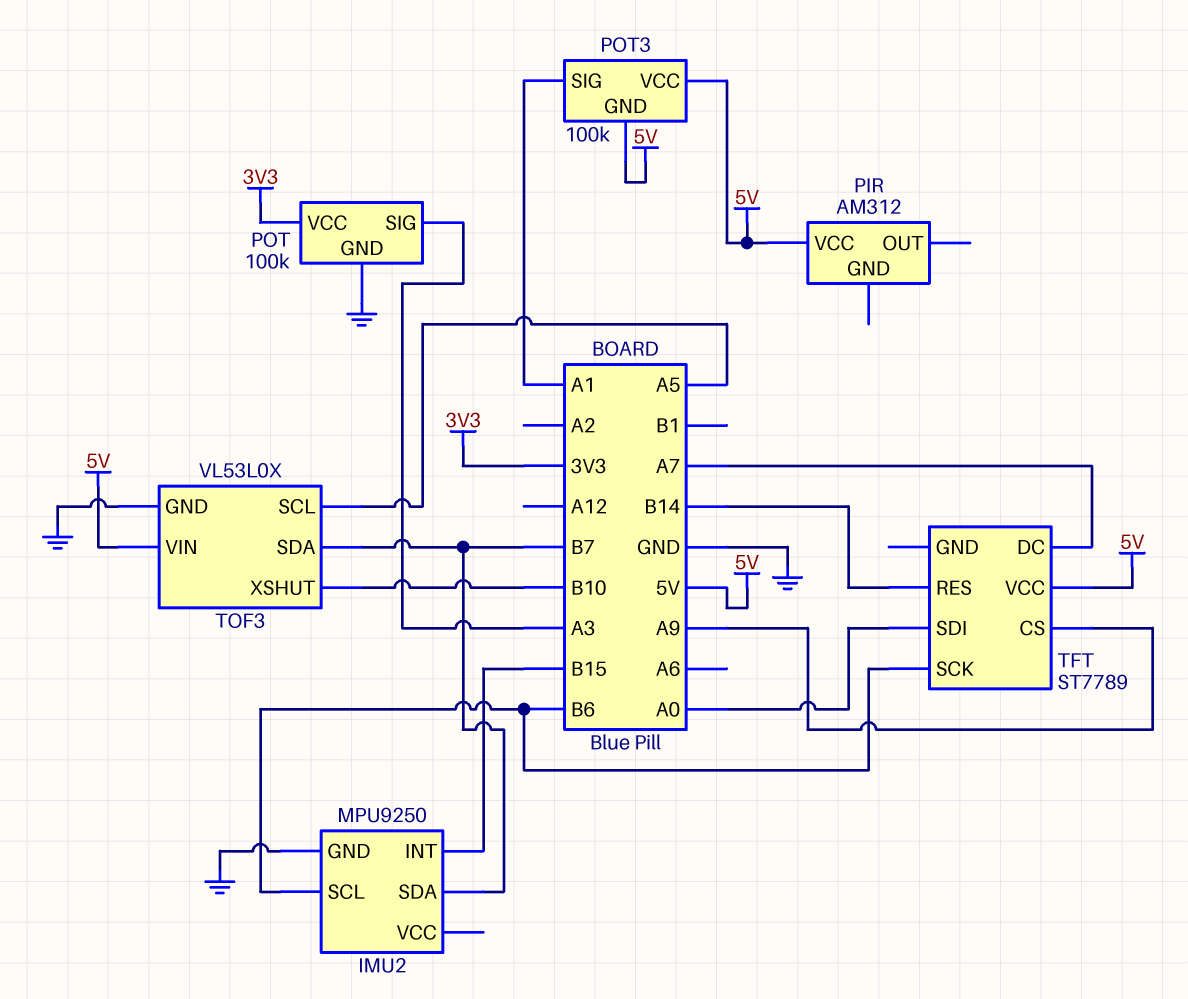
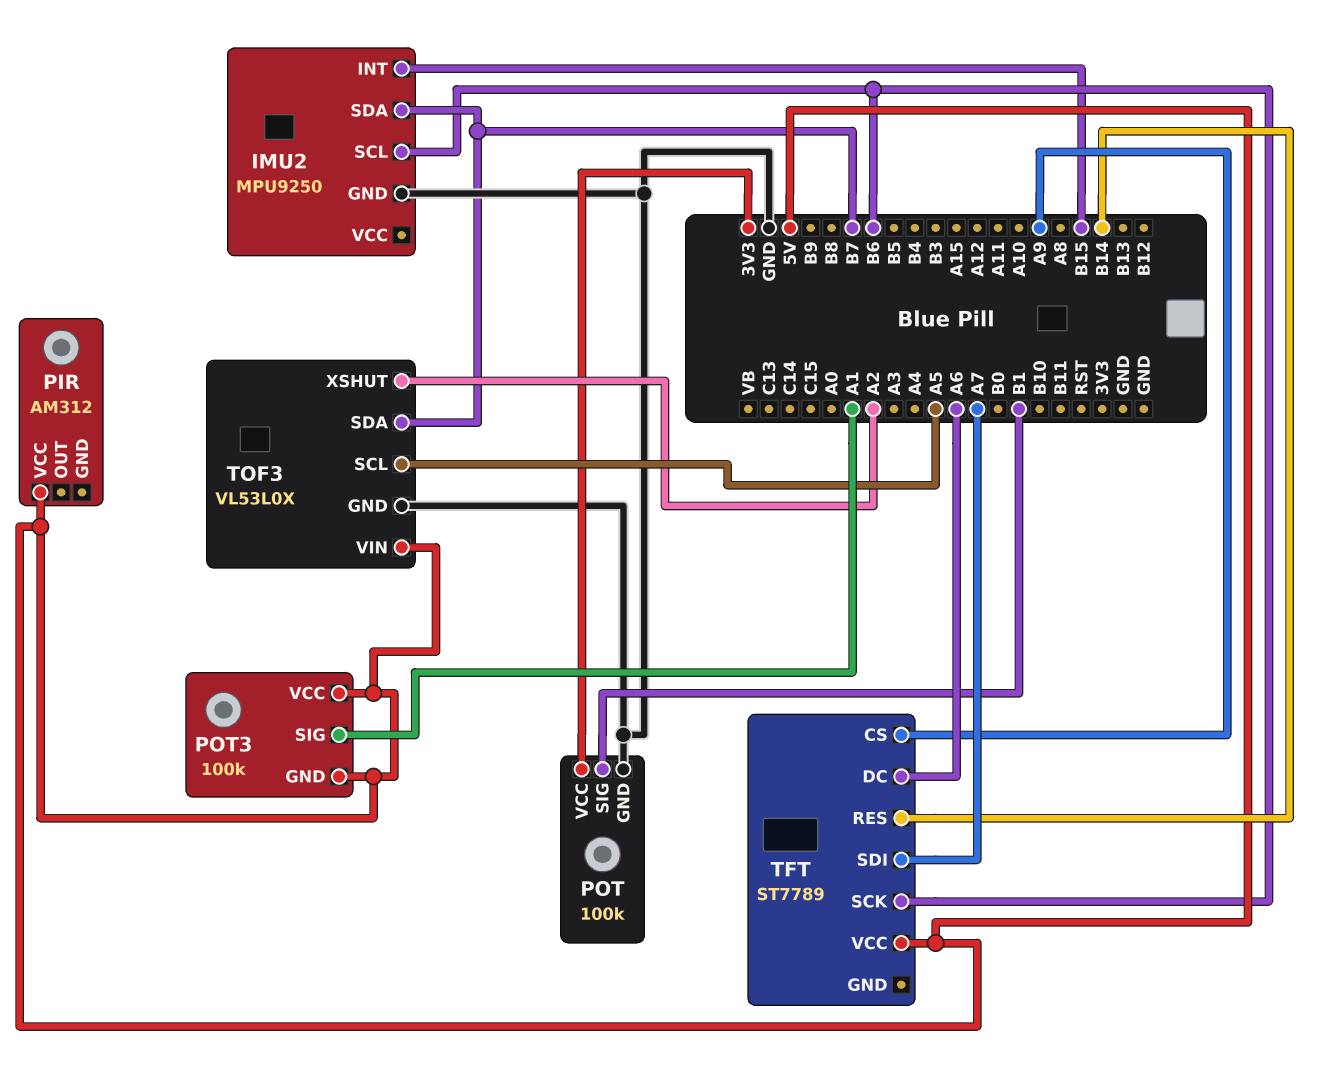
POT pin SIG: A3 -> B1
TFT pin DC: A7 -> A6
TFT pin SDI: A0 -> A7
TOF3 pin XSHUT: B10 -> A2

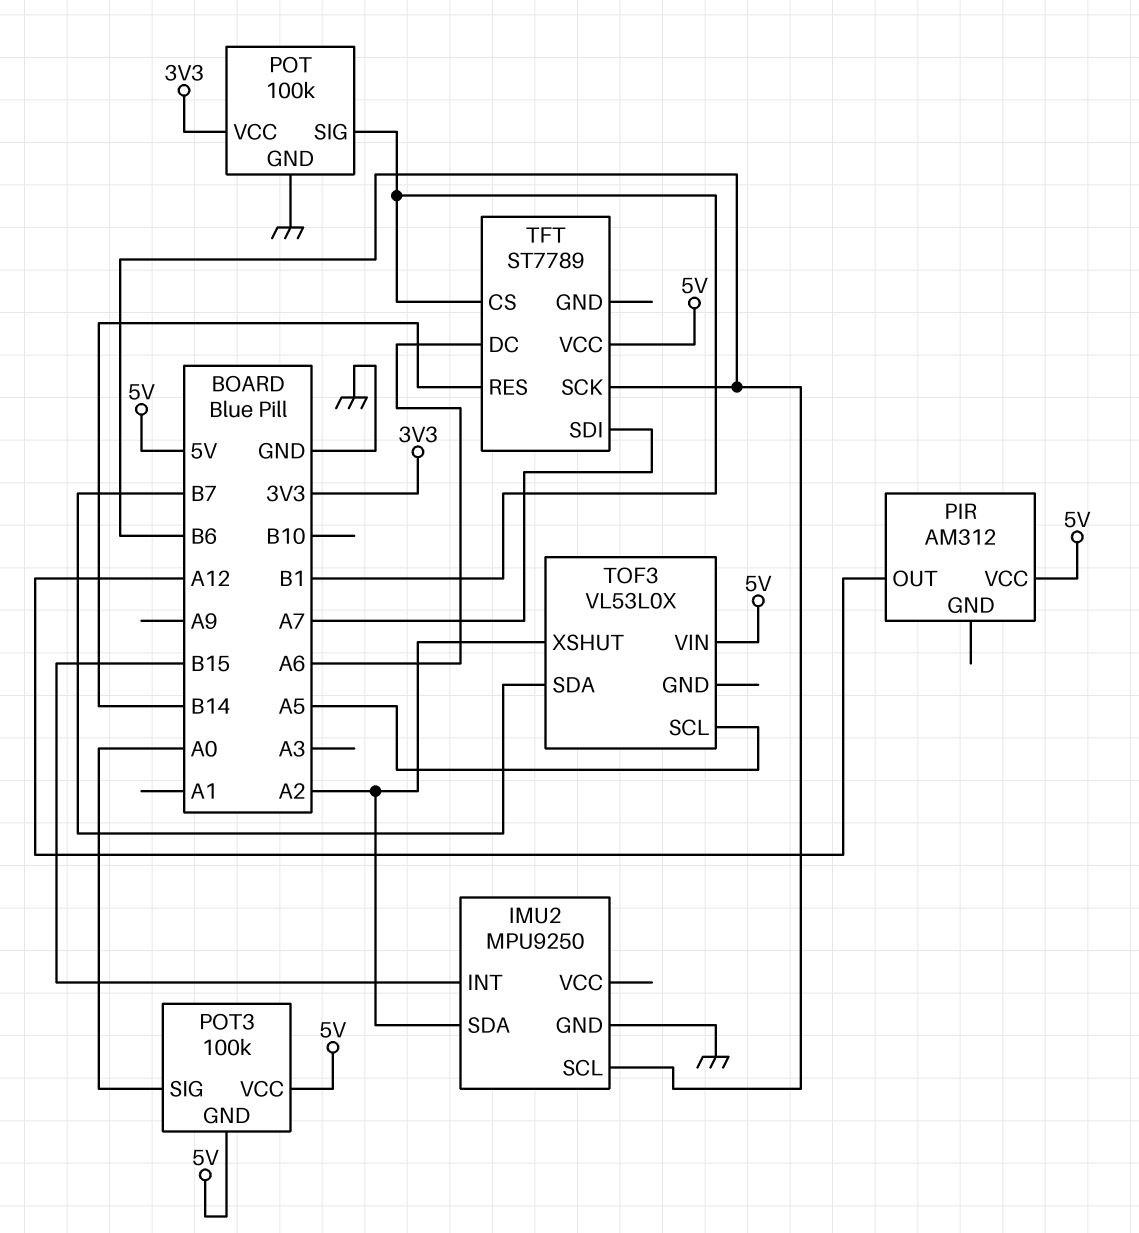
IMU2 pin SDA: B7 -> A2
PIR pin OUT: none -> A12
POT3 pin SIG: A1 -> A0
TFT pin CS: A9 -> B1
TOF3 pin GND: GND -> none

